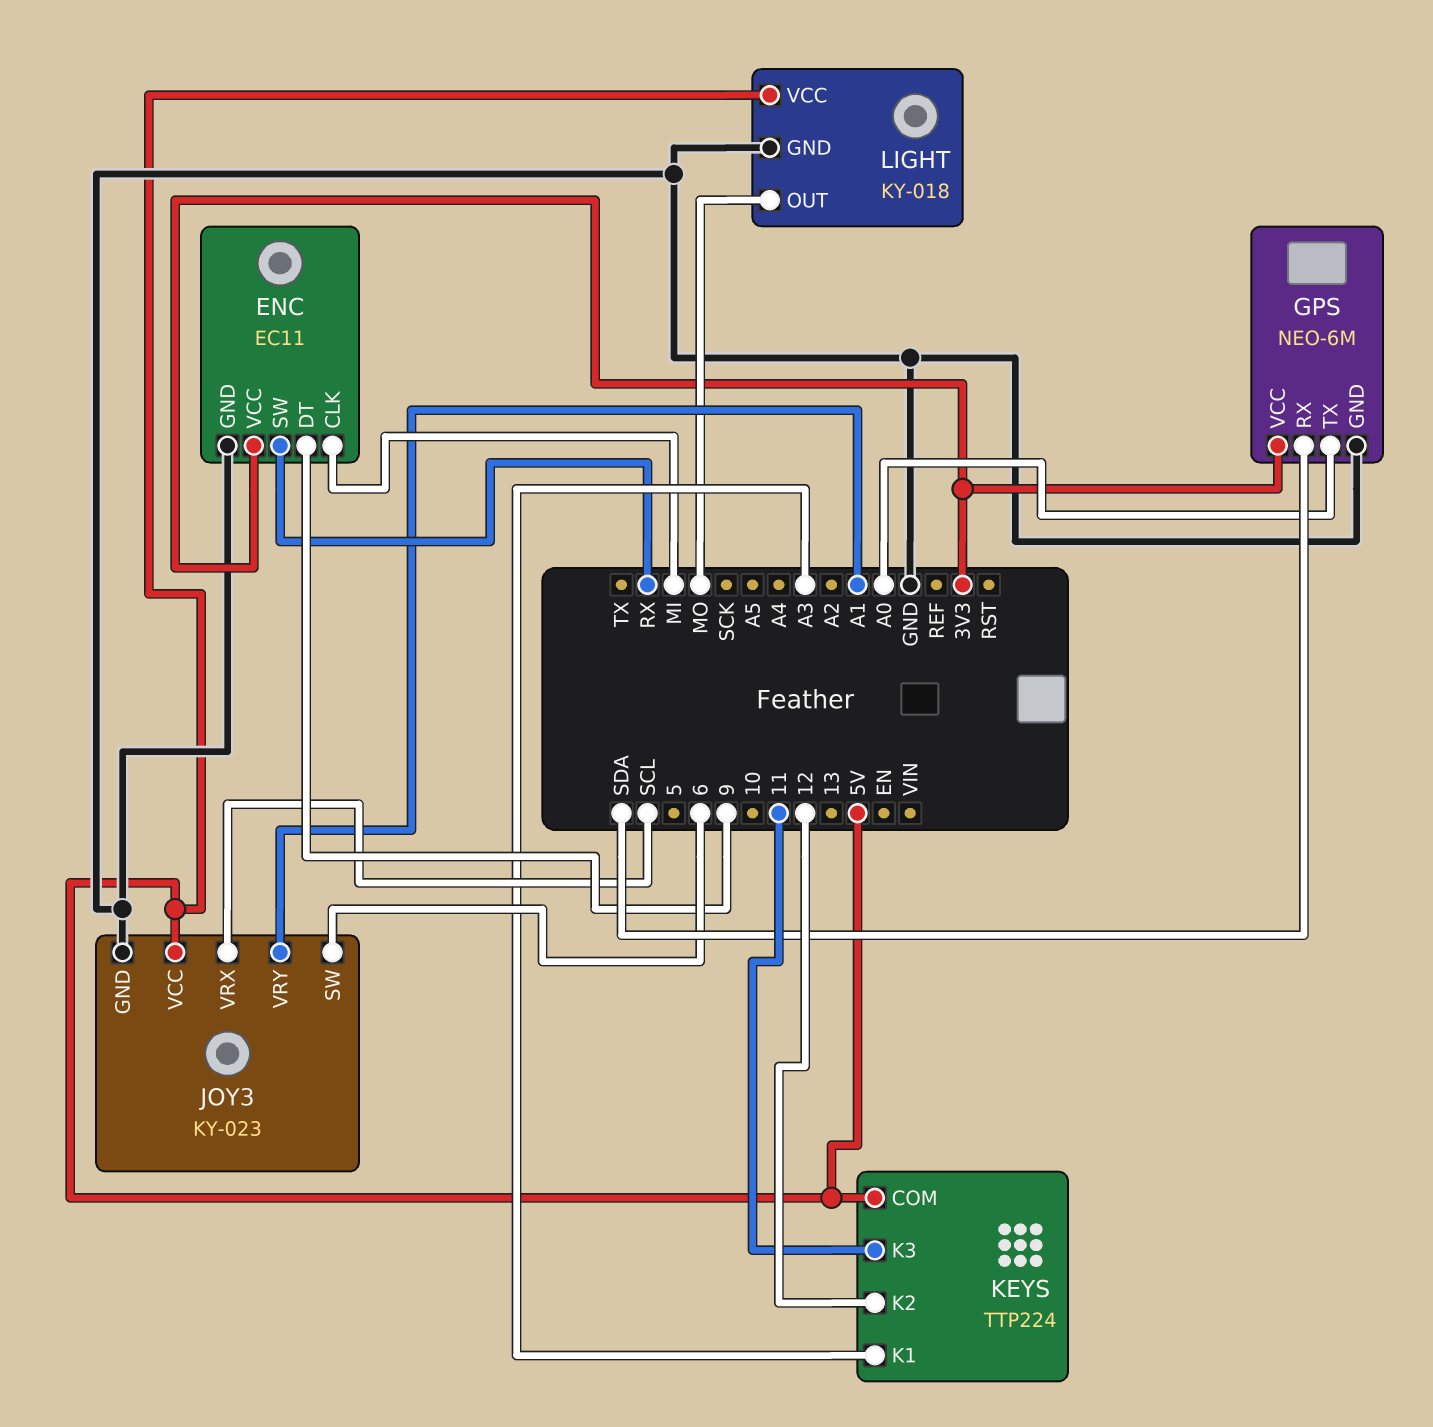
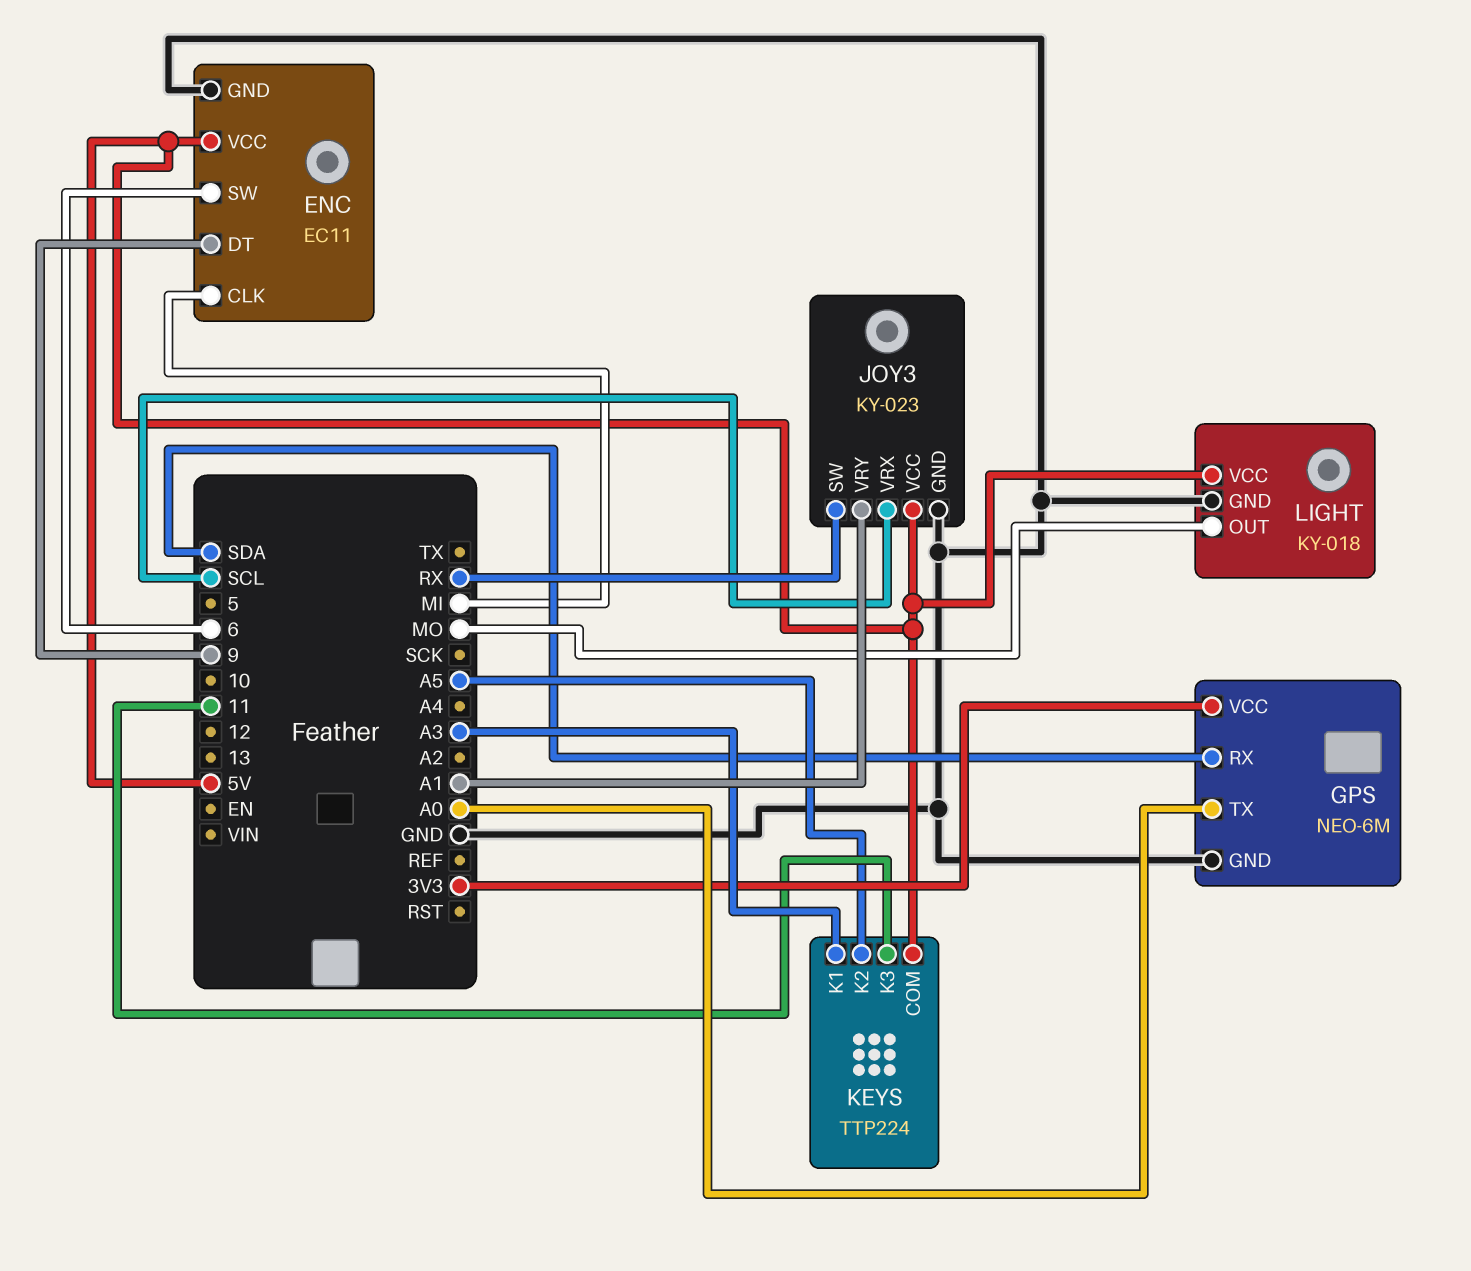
ENC pin SW: RX -> 6
ENC pin VCC: 3V3 -> 5V
JOY3 pin SW: 6 -> RX
KEYS pin K2: 12 -> A5

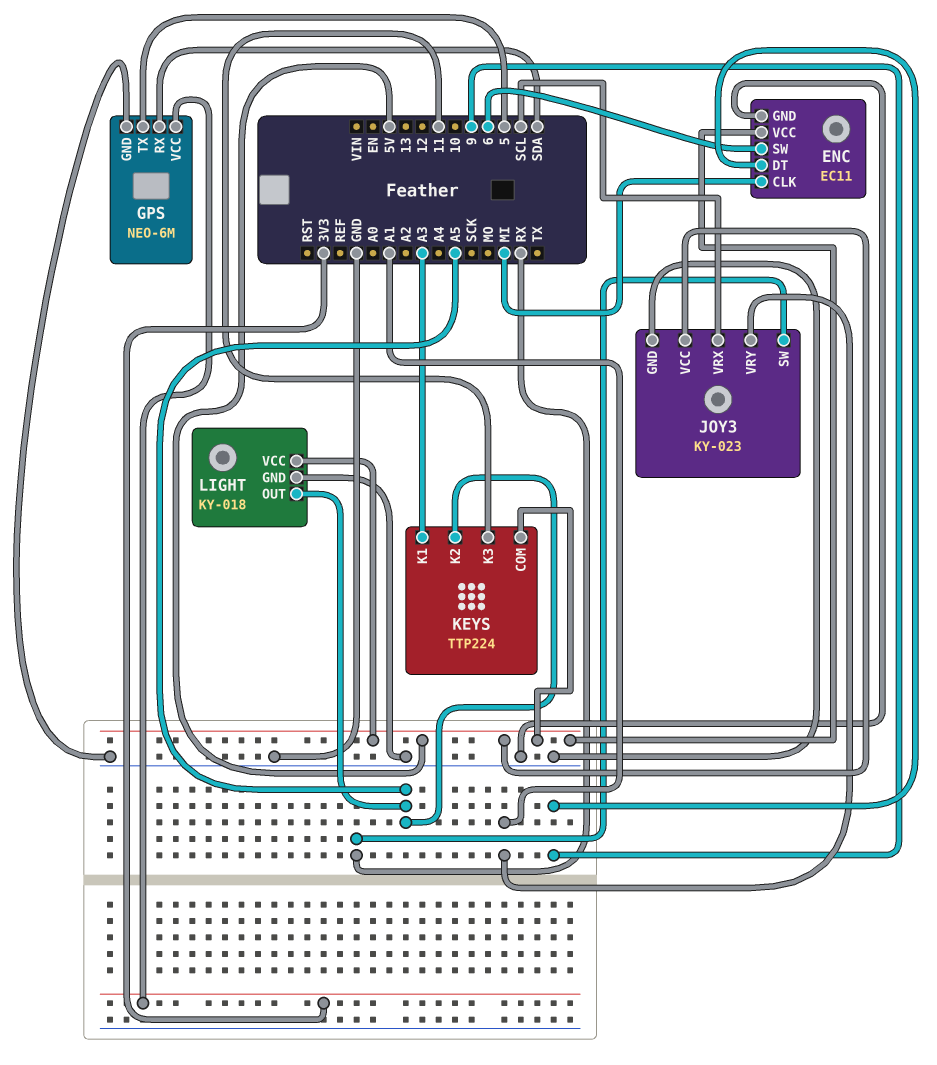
GPS pin TX: A0 -> 5
LIGHT pin OUT: MO -> A5

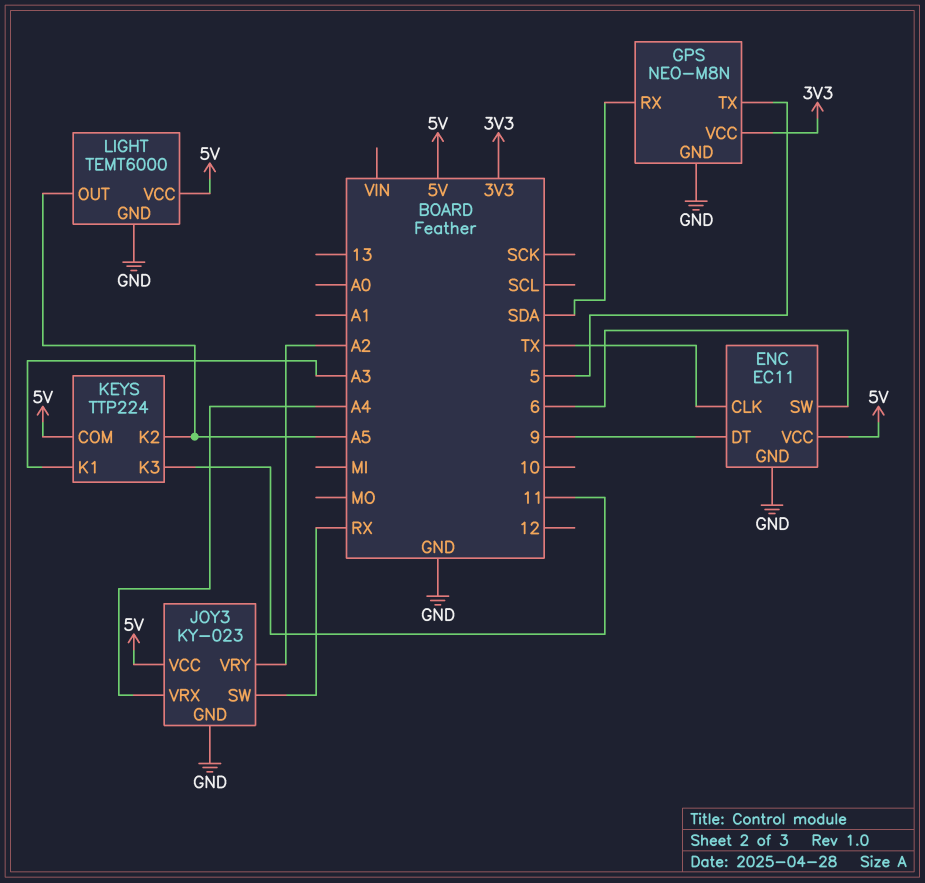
ENC pin CLK: MI -> TX
GPS: NEO-6M -> NEO-M8N
JOY3 pin VRX: SCL -> A4
JOY3 pin VRY: A1 -> A2
LIGHT: KY-018 -> TEMT6000

